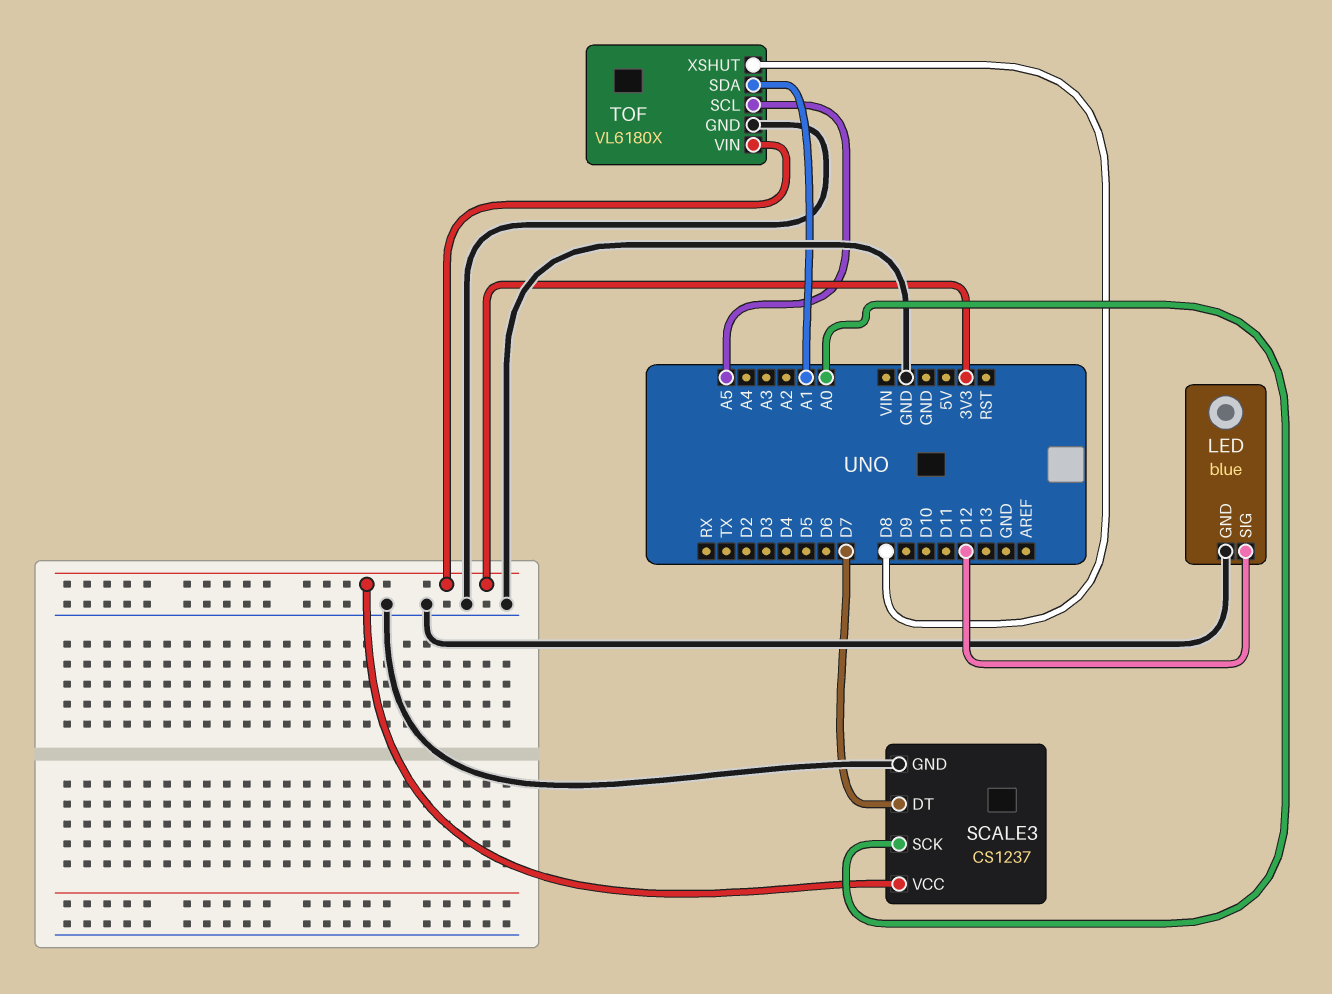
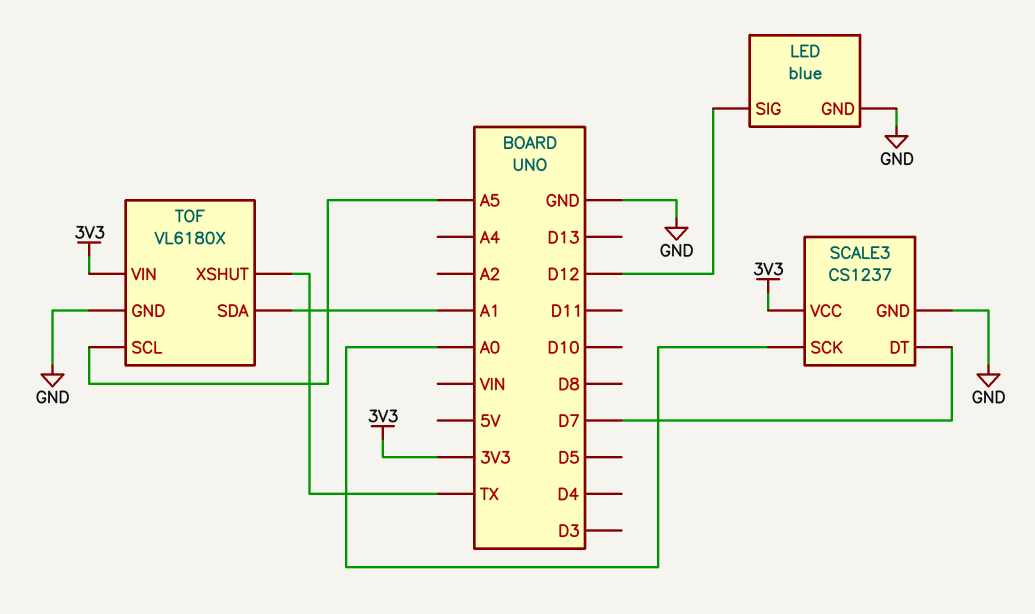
TOF pin XSHUT: D8 -> TX

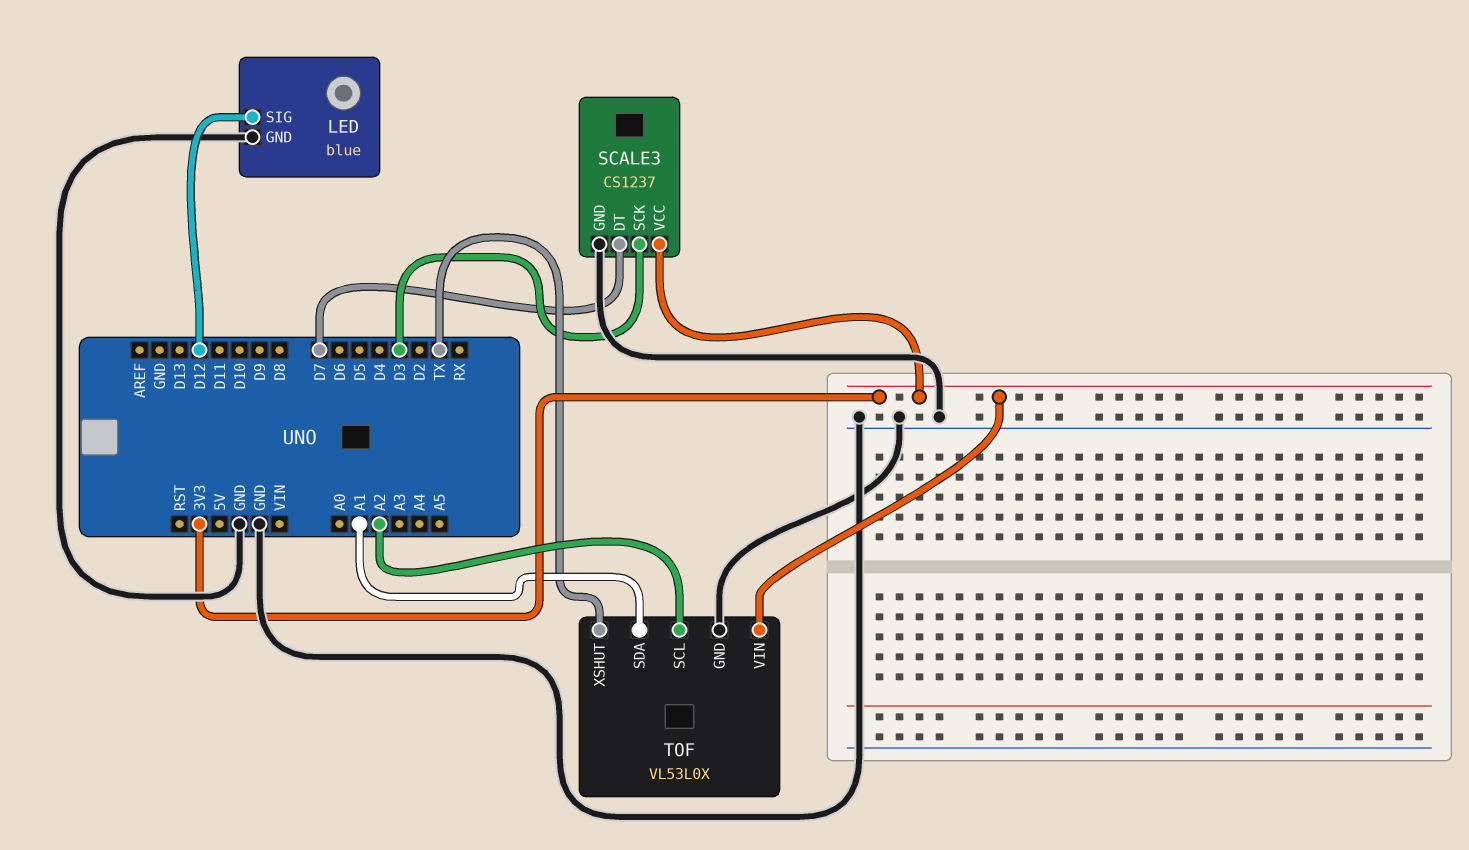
SCALE3 pin SCK: A0 -> D3
TOF: VL6180X -> VL53L0X
TOF pin SCL: A5 -> A2

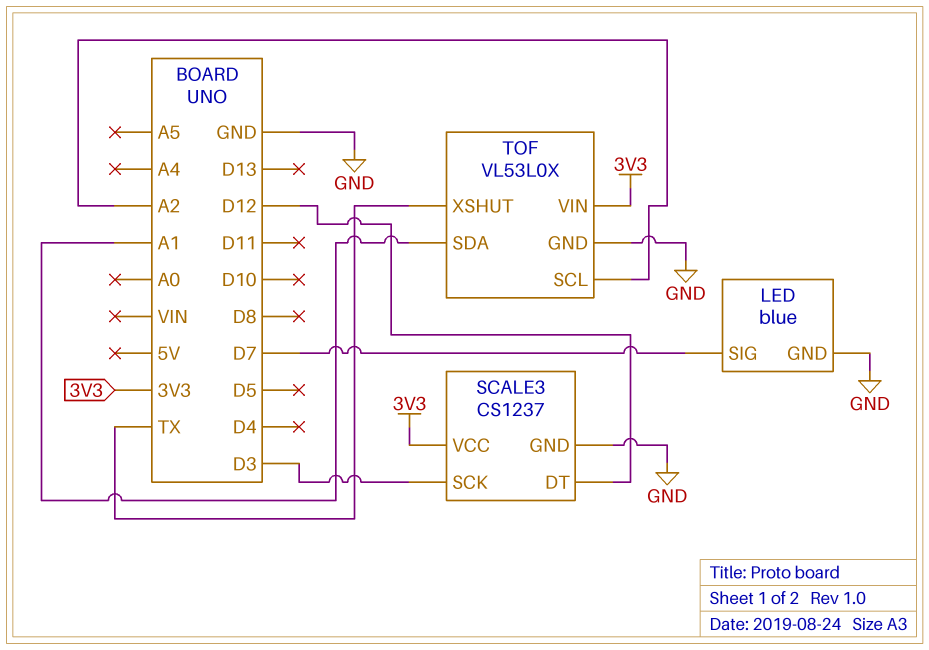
LED pin SIG: D12 -> D7
SCALE3 pin DT: D7 -> D12

